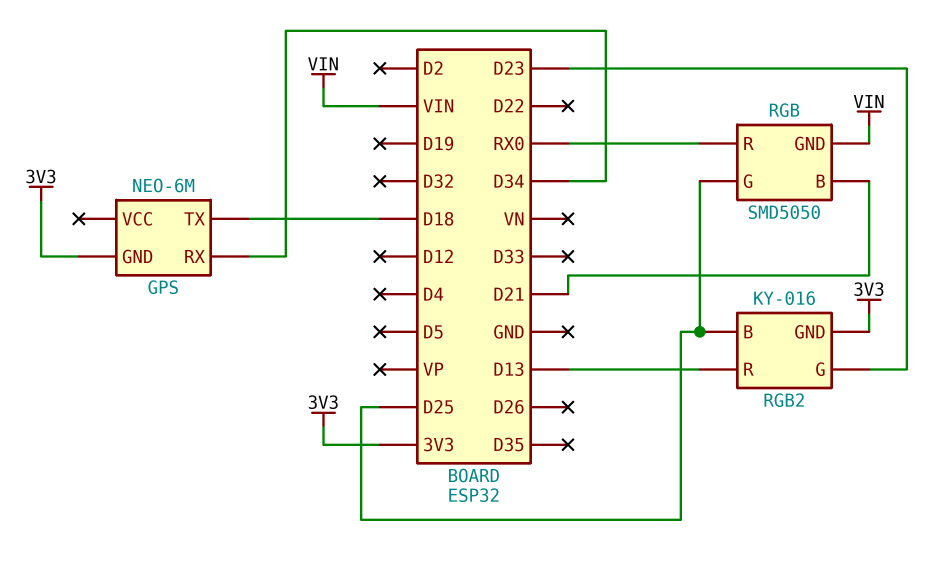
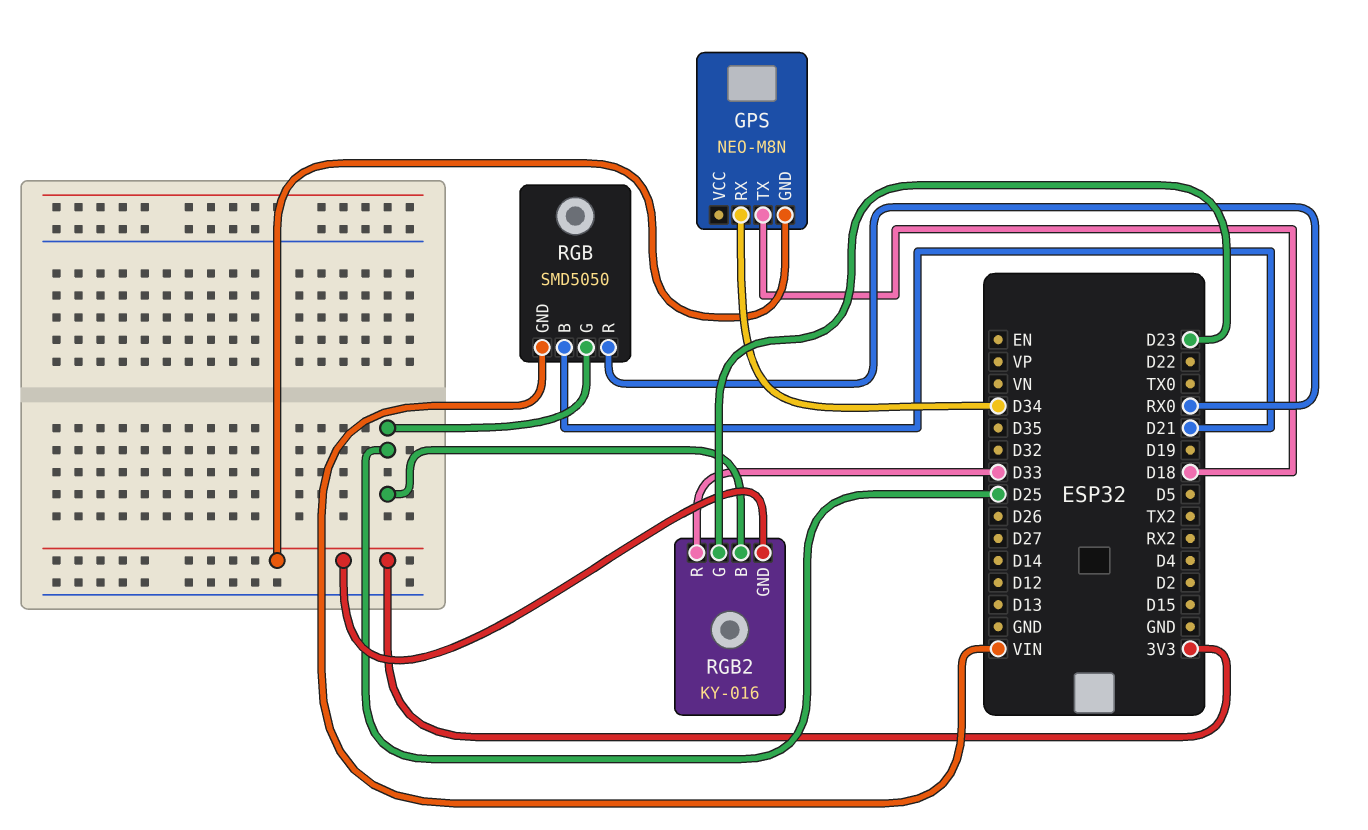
GPS: NEO-6M -> NEO-M8N
RGB2 pin R: D13 -> D33

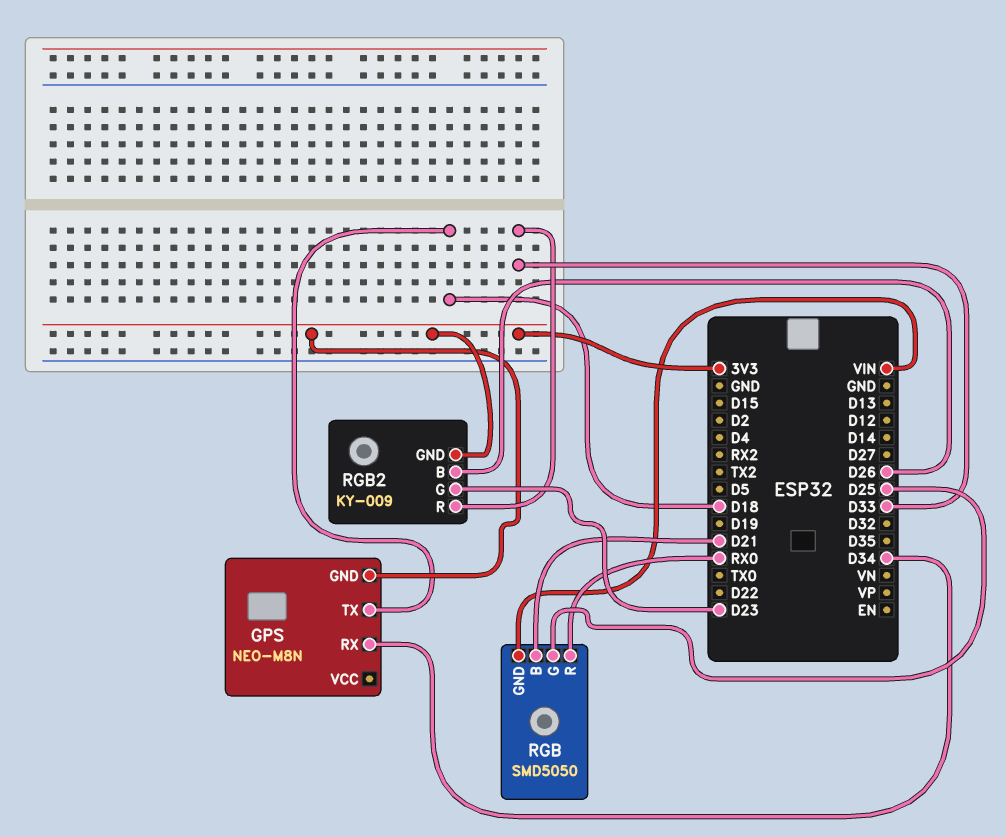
RGB2: KY-016 -> KY-009
RGB2 pin B: D25 -> D26

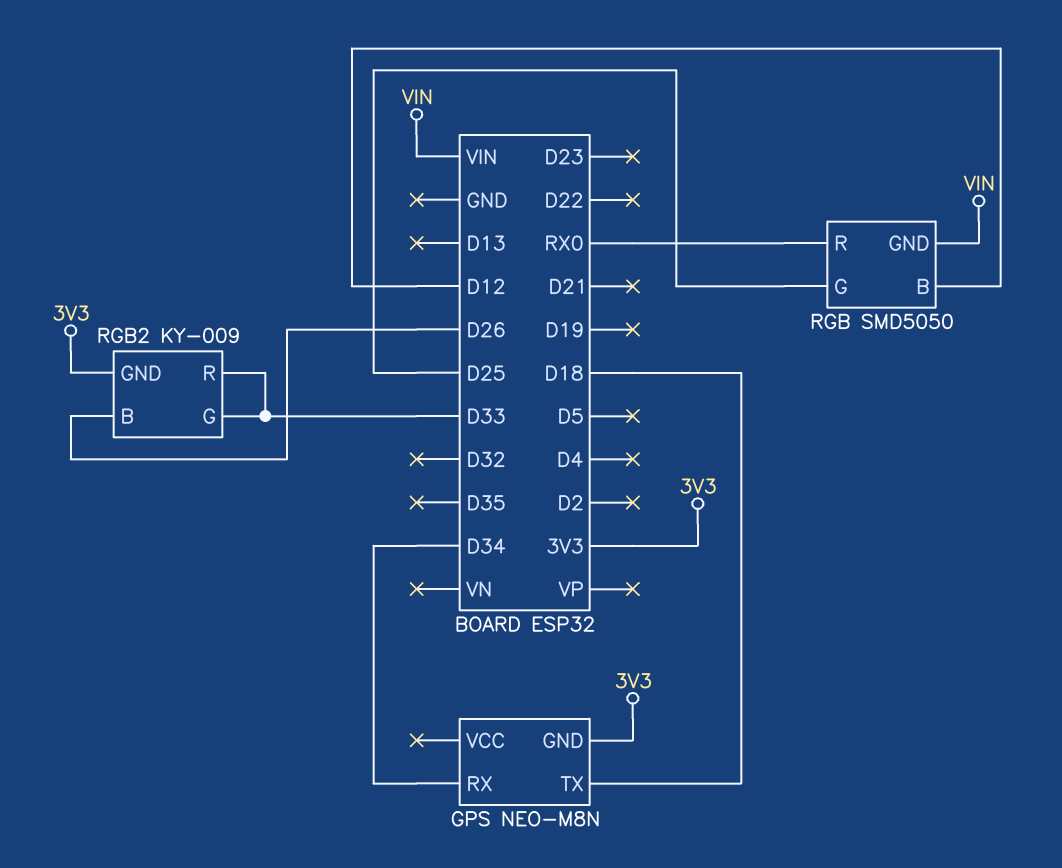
RGB pin B: D21 -> D12
RGB2 pin G: D23 -> D33

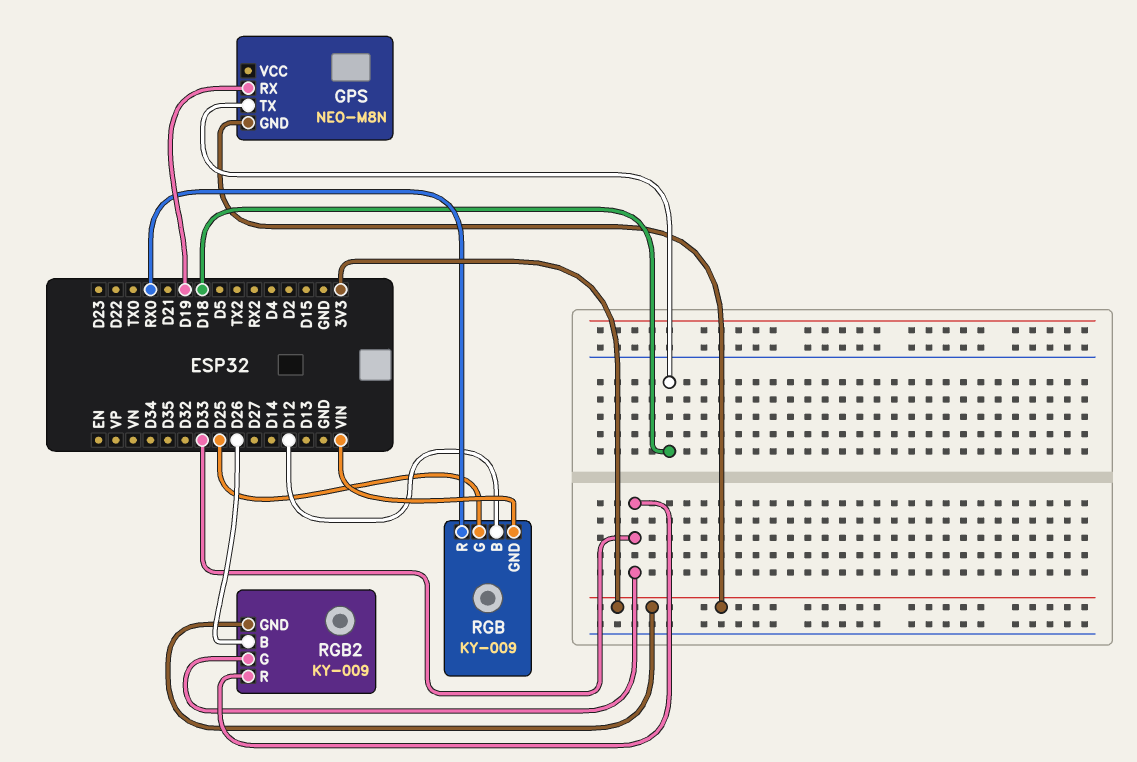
GPS pin RX: D34 -> D19
RGB: SMD5050 -> KY-009

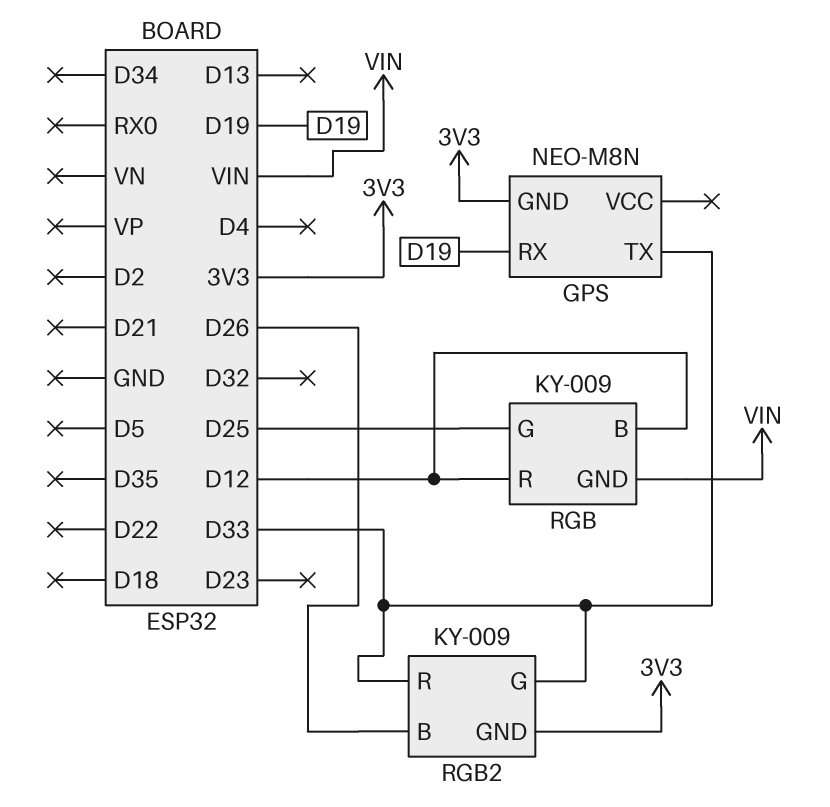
GPS pin TX: D18 -> D33
RGB pin R: RX0 -> D12

